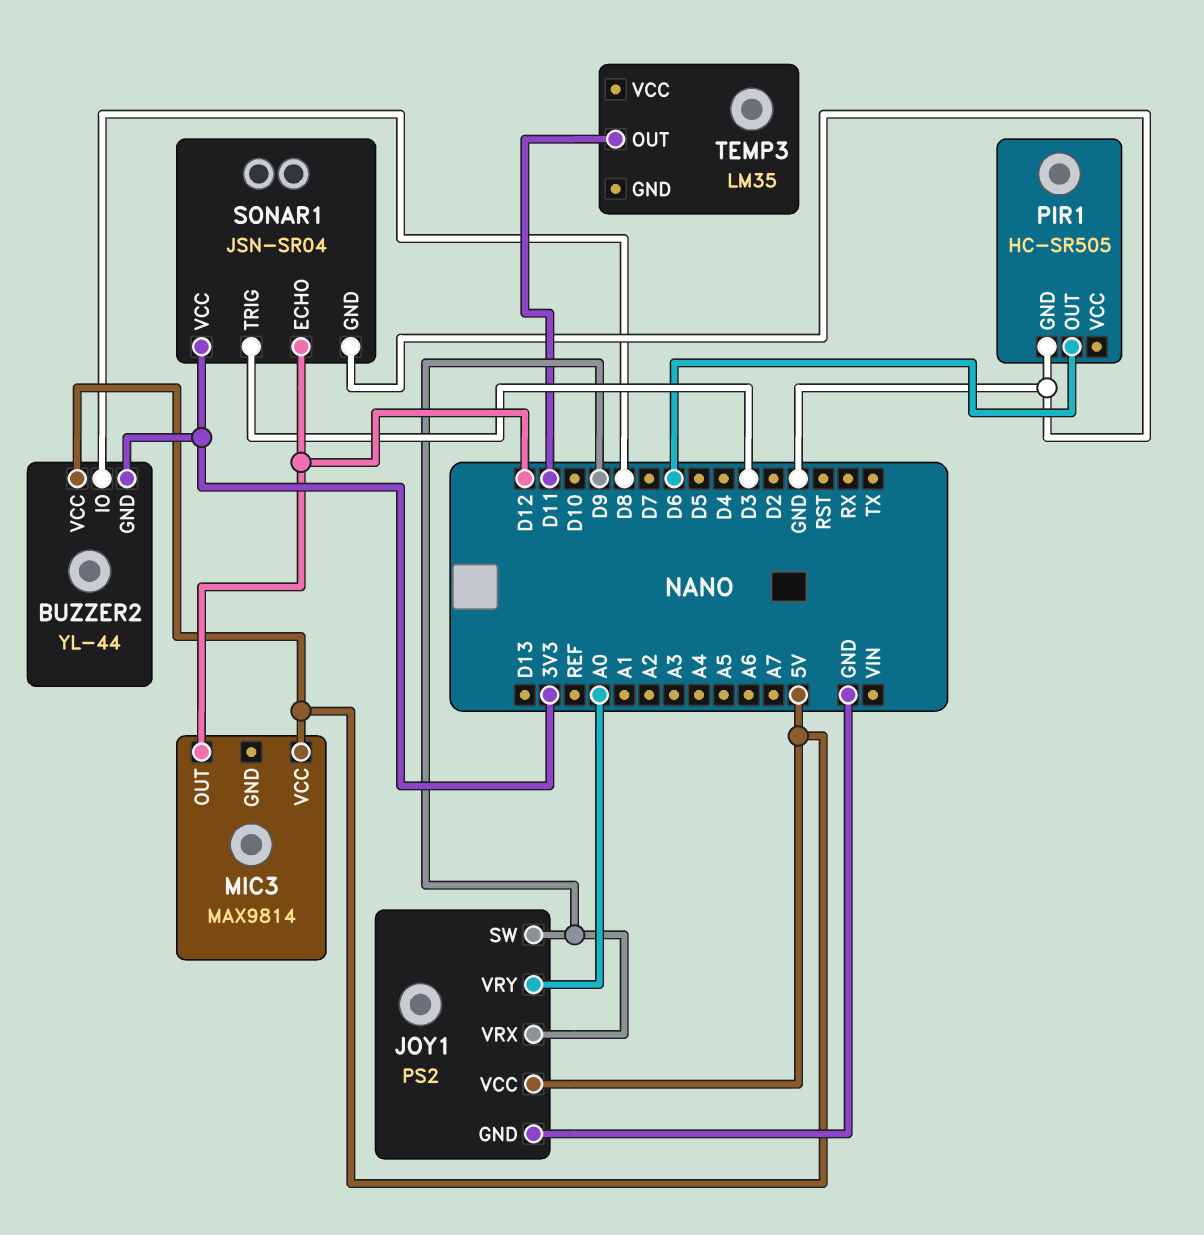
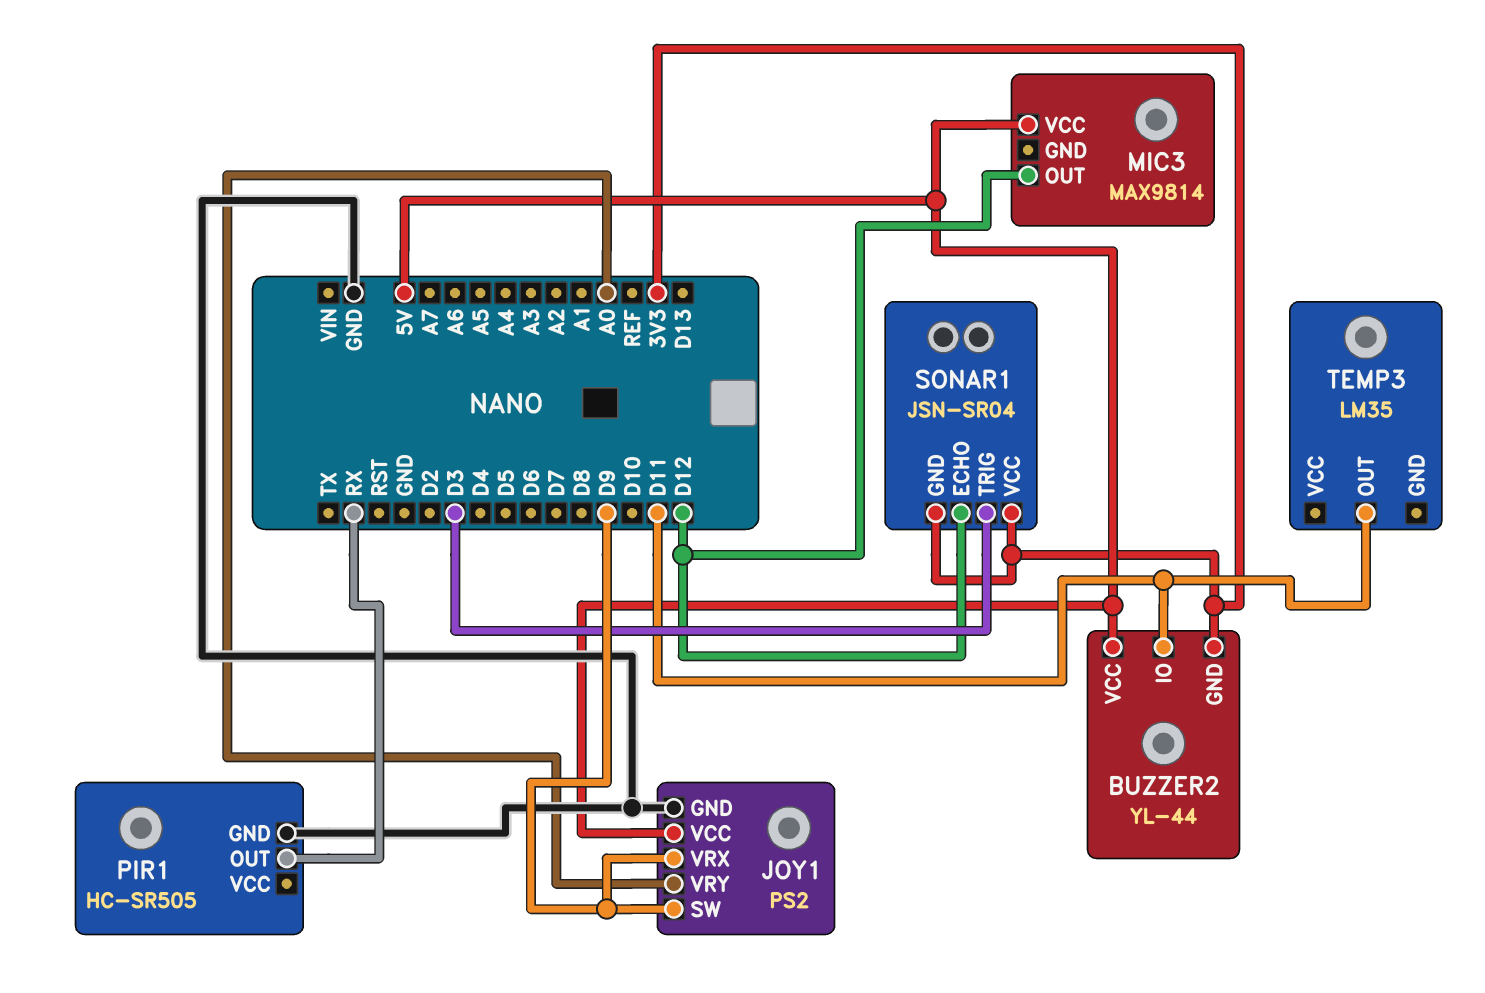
BUZZER2 pin IO: D8 -> D11
PIR1 pin OUT: D6 -> RX
SONAR1 pin GND: GND -> 3V3

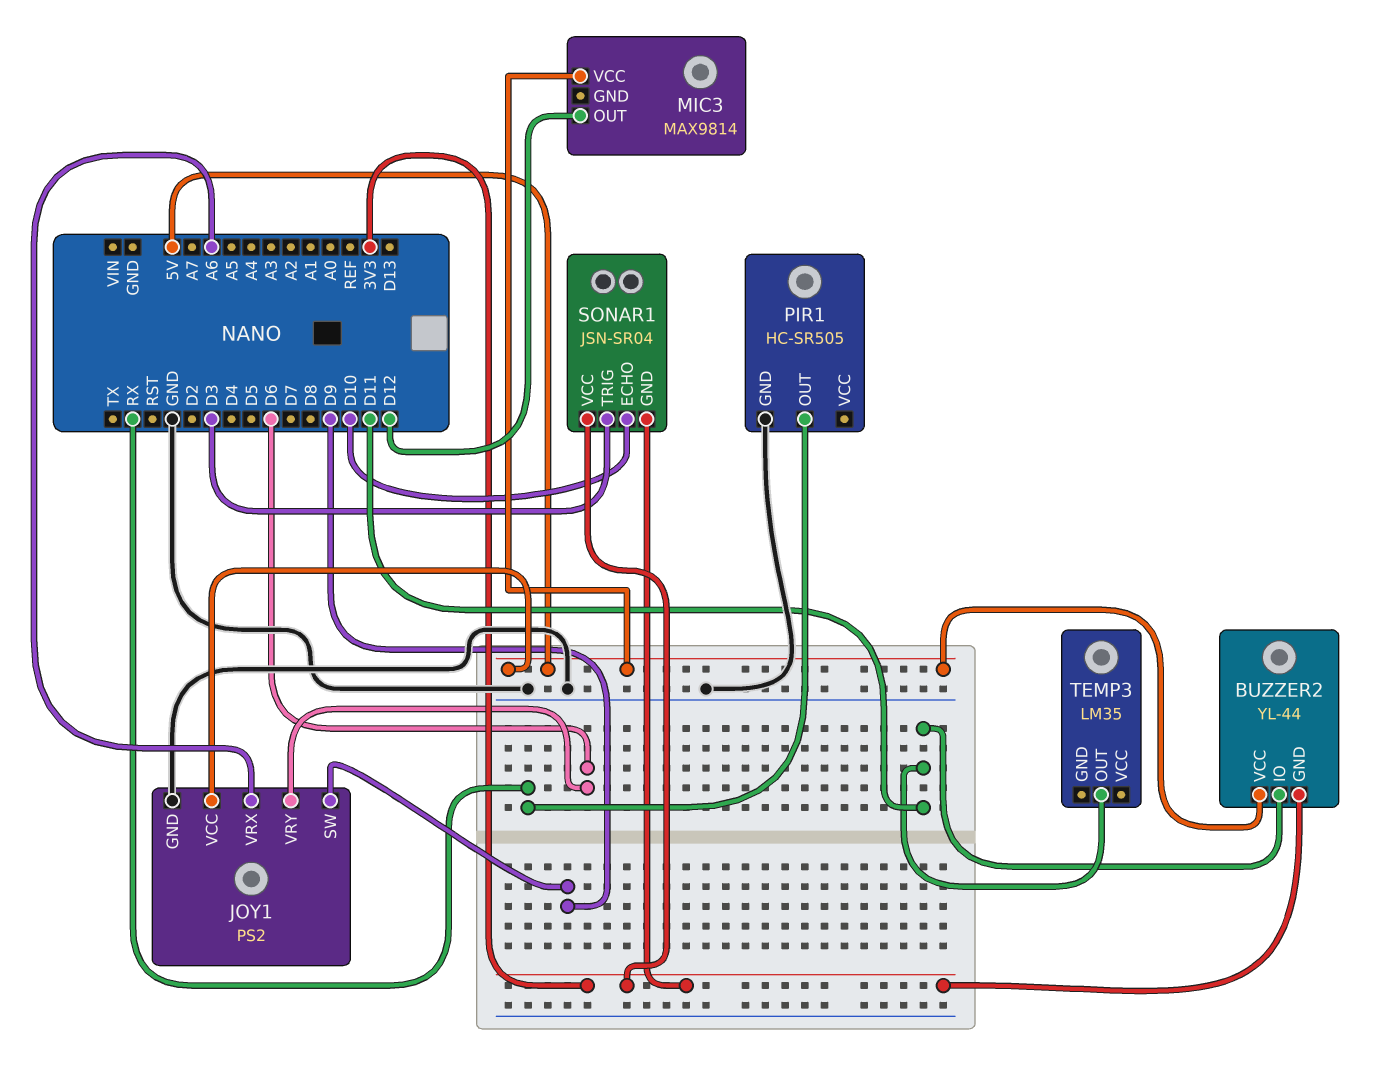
JOY1 pin VRX: D9 -> A6
JOY1 pin VRY: A0 -> D6
SONAR1 pin ECHO: D12 -> D10

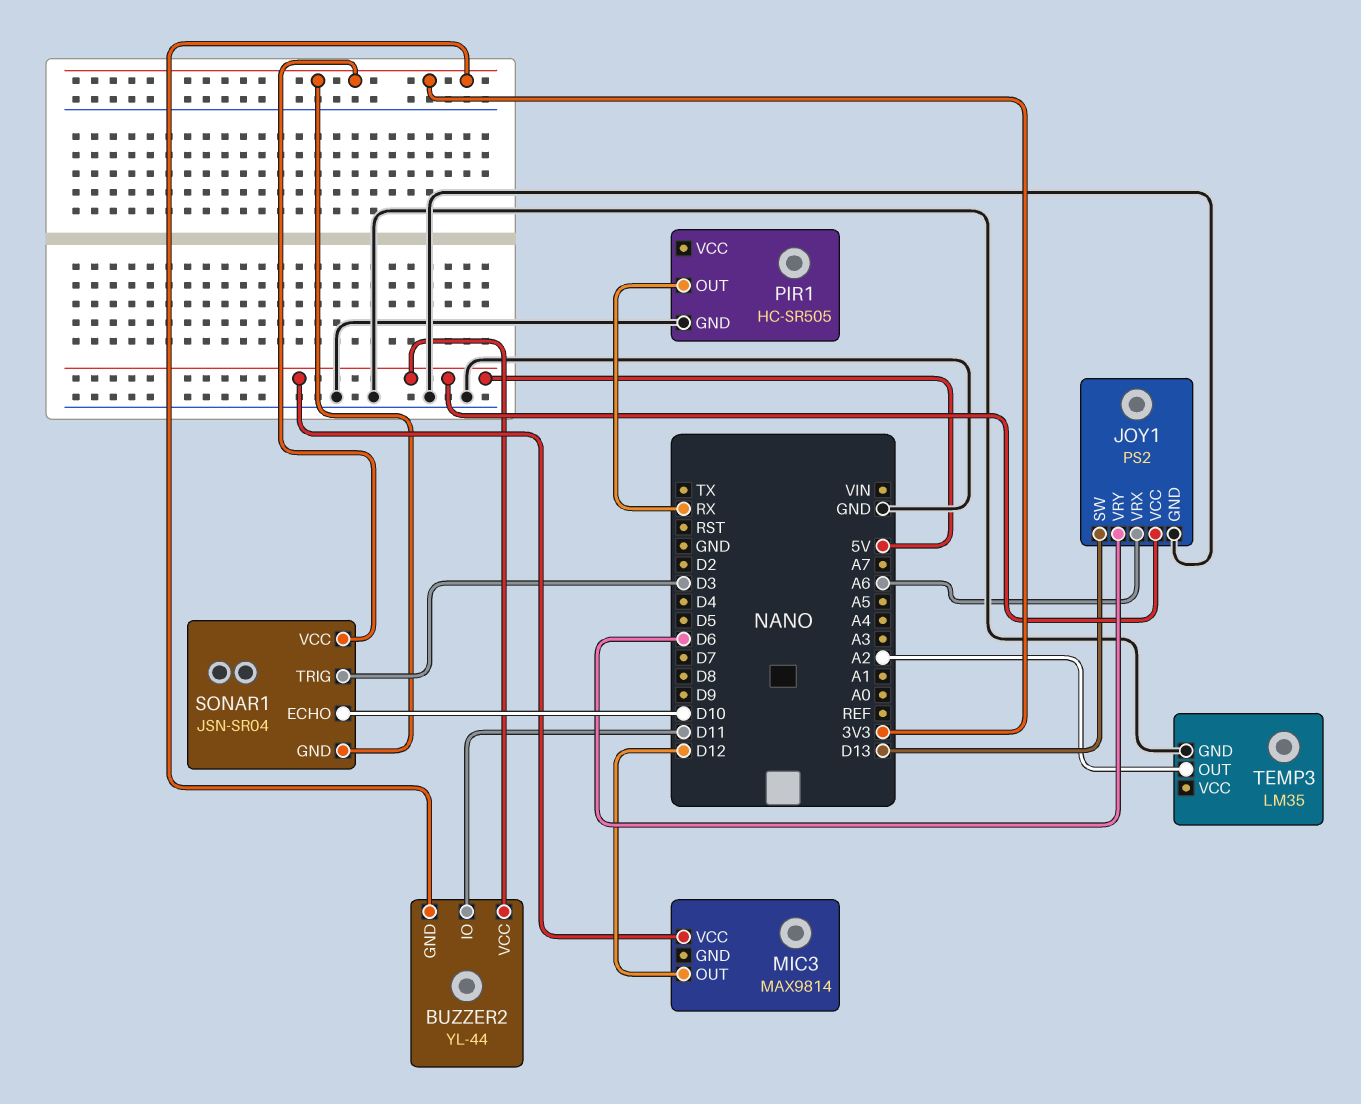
JOY1 pin SW: D9 -> D13
TEMP3 pin GND: none -> GND
TEMP3 pin OUT: D11 -> A2

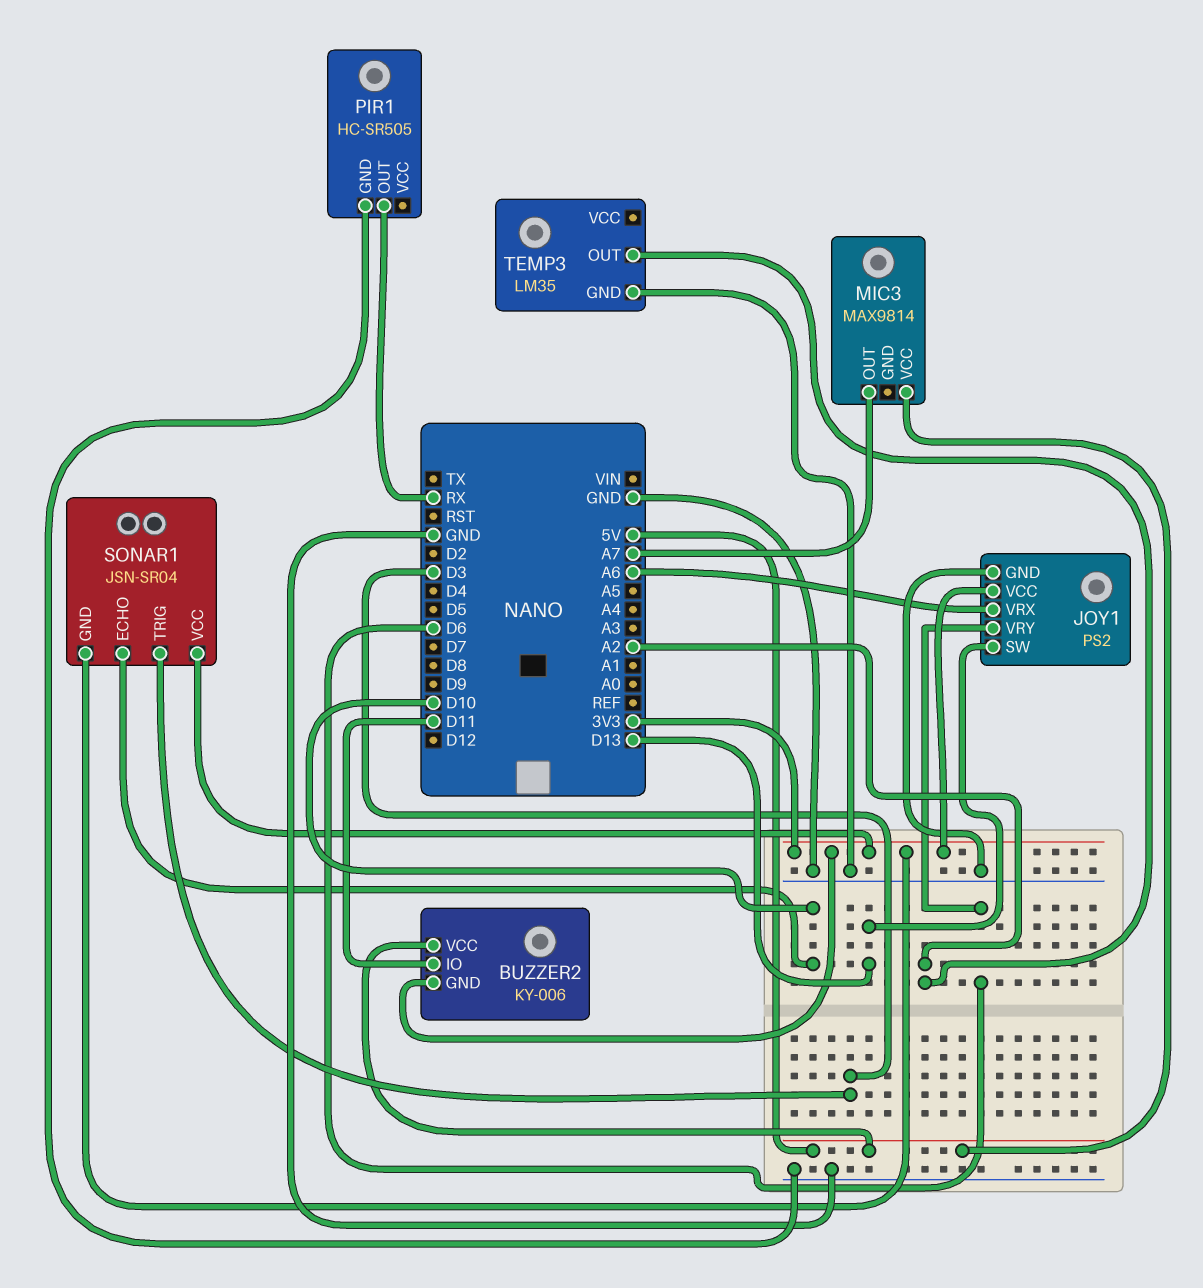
BUZZER2: YL-44 -> KY-006
JOY1 pin VCC: 5V -> 3V3
MIC3 pin OUT: D12 -> A7

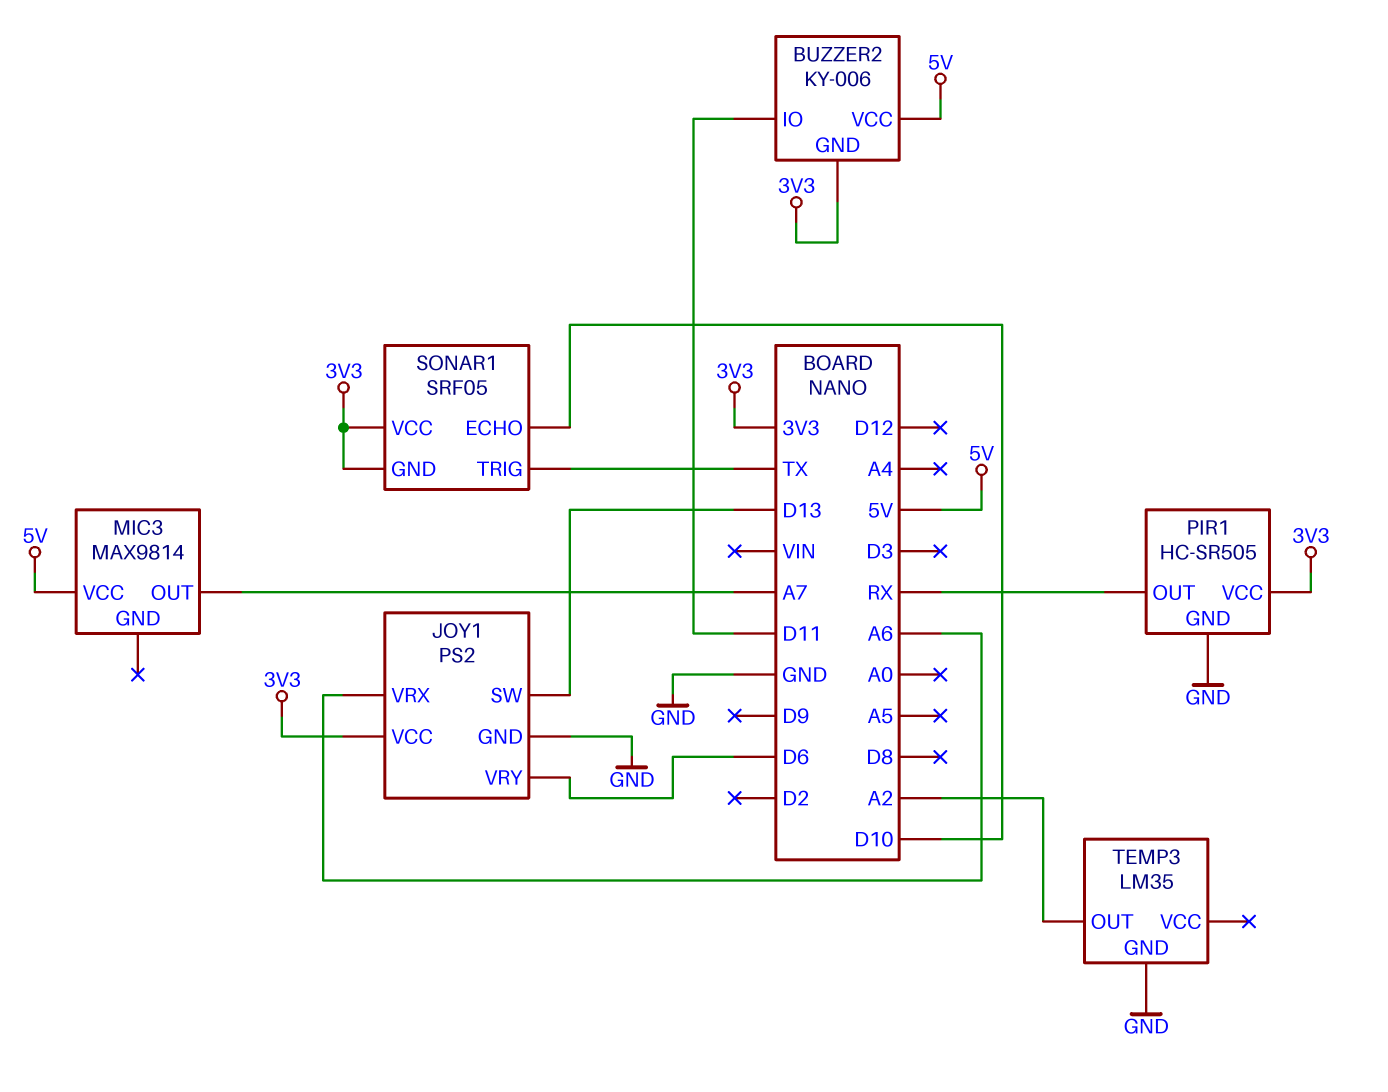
PIR1 pin VCC: none -> 3V3
SONAR1: JSN-SR04 -> SRF05
SONAR1 pin TRIG: D3 -> TX

